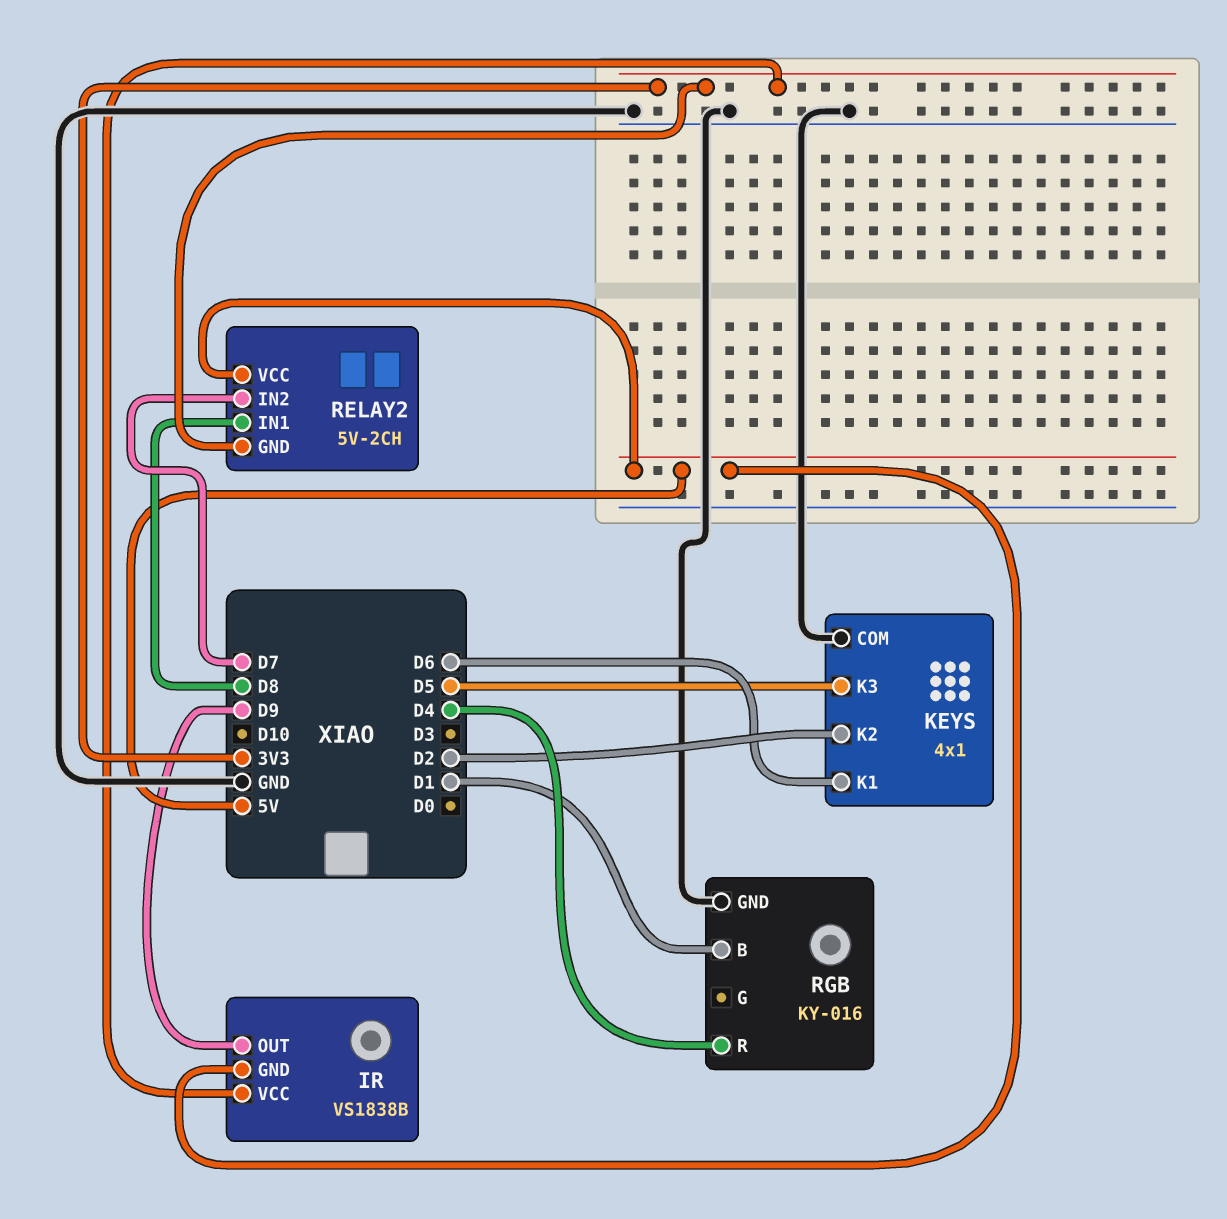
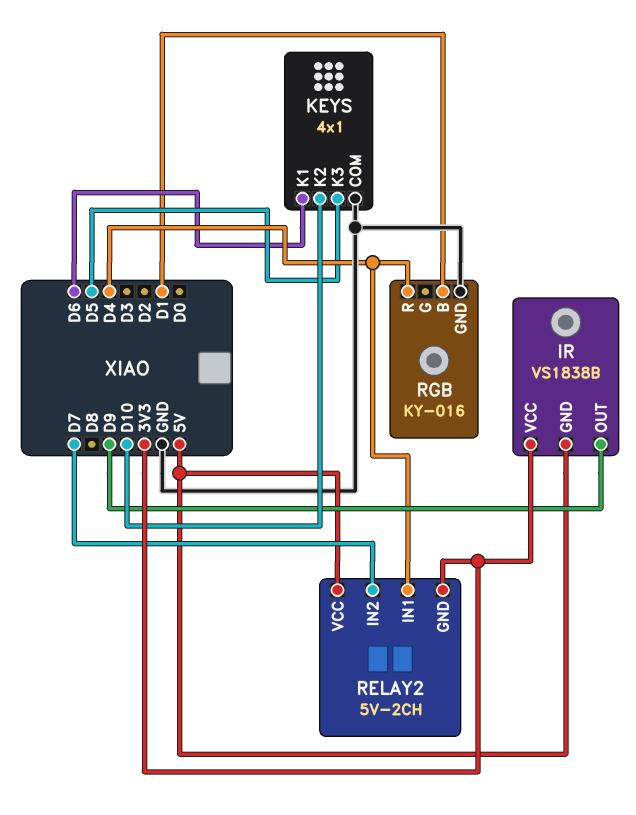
KEYS pin K2: D2 -> D10
RELAY2 pin IN1: D8 -> D4

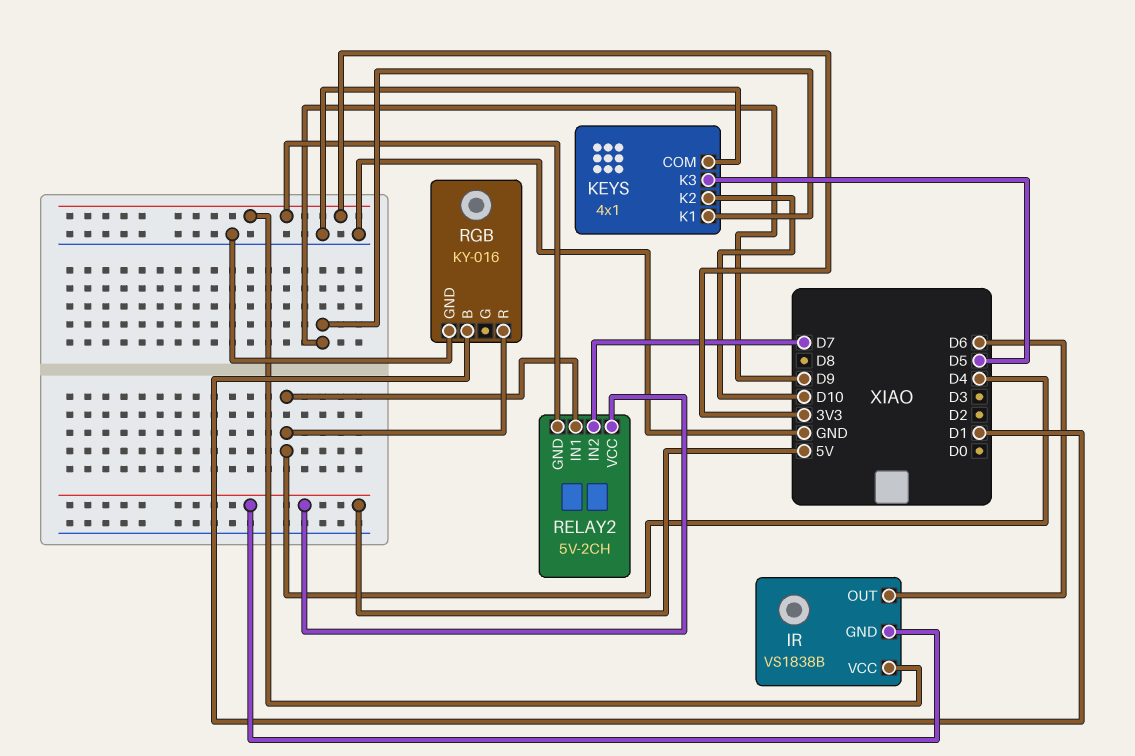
IR pin OUT: D9 -> D6
KEYS pin K1: D6 -> D9

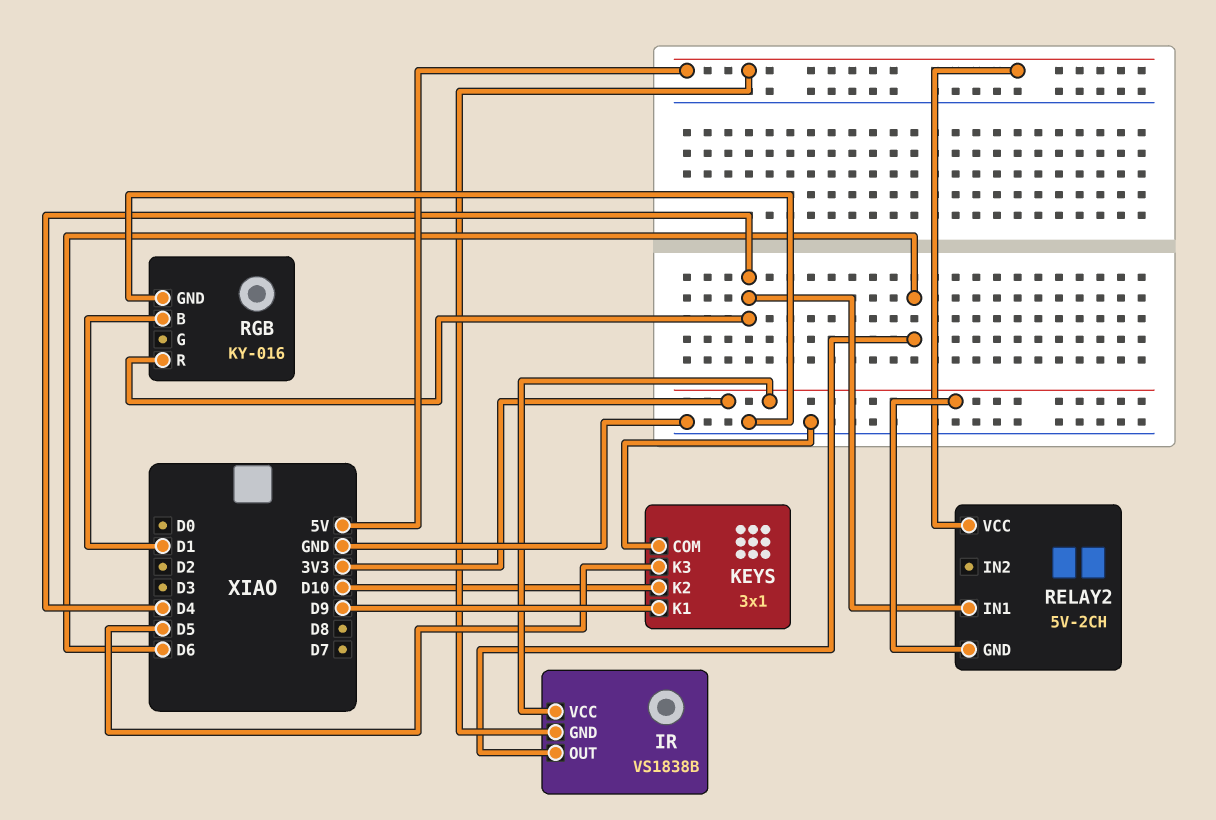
KEYS: 4x1 -> 3x1
RELAY2 pin IN2: D7 -> none

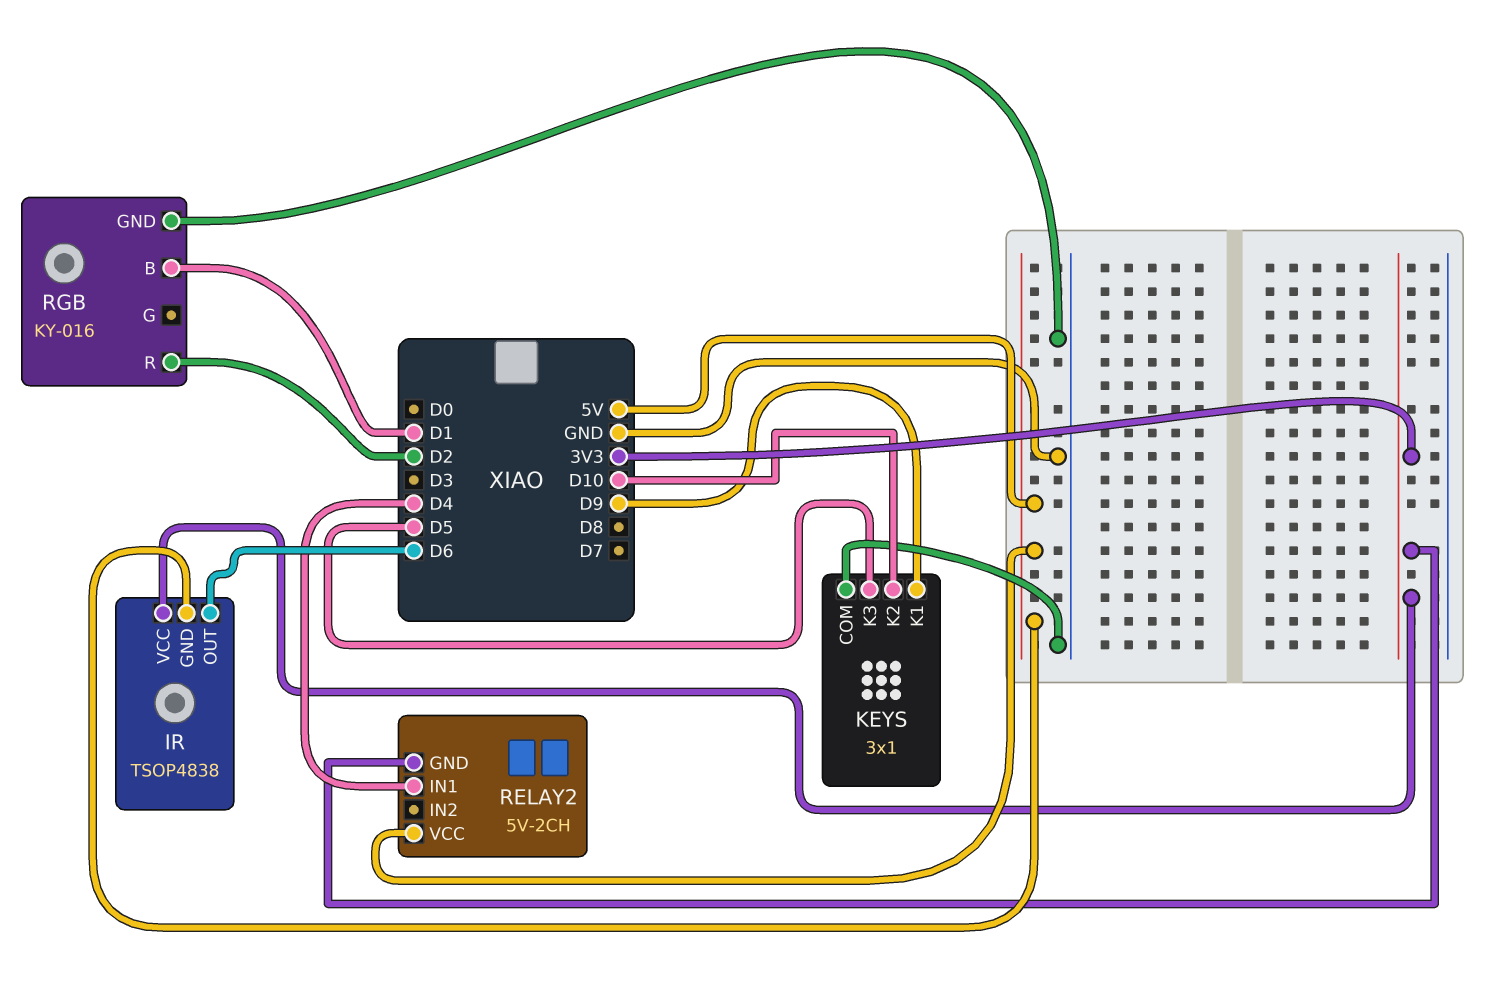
IR: VS1838B -> TSOP4838
RGB pin R: D4 -> D2

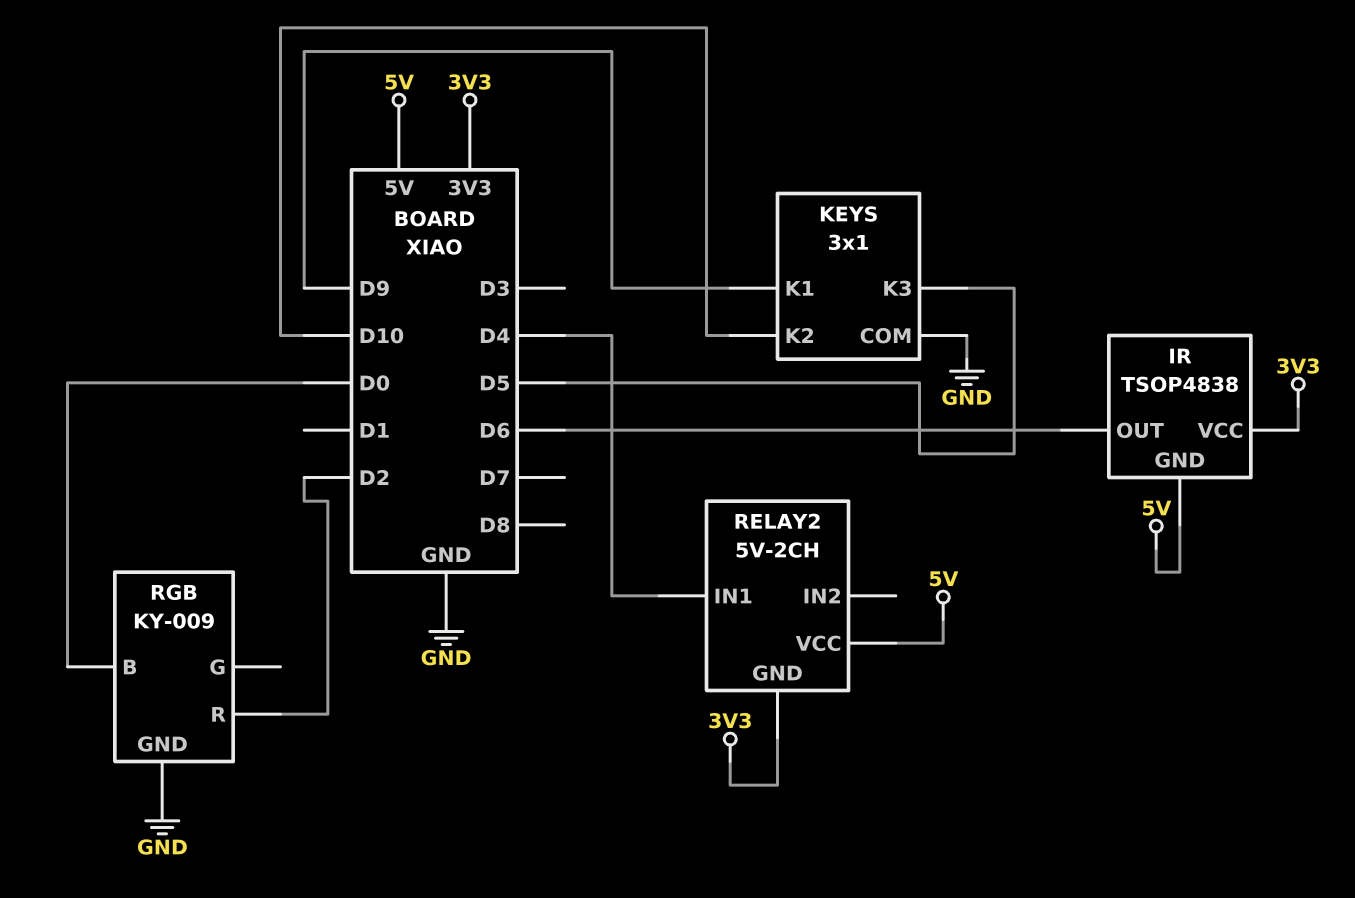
RGB: KY-016 -> KY-009
RGB pin B: D1 -> D0

